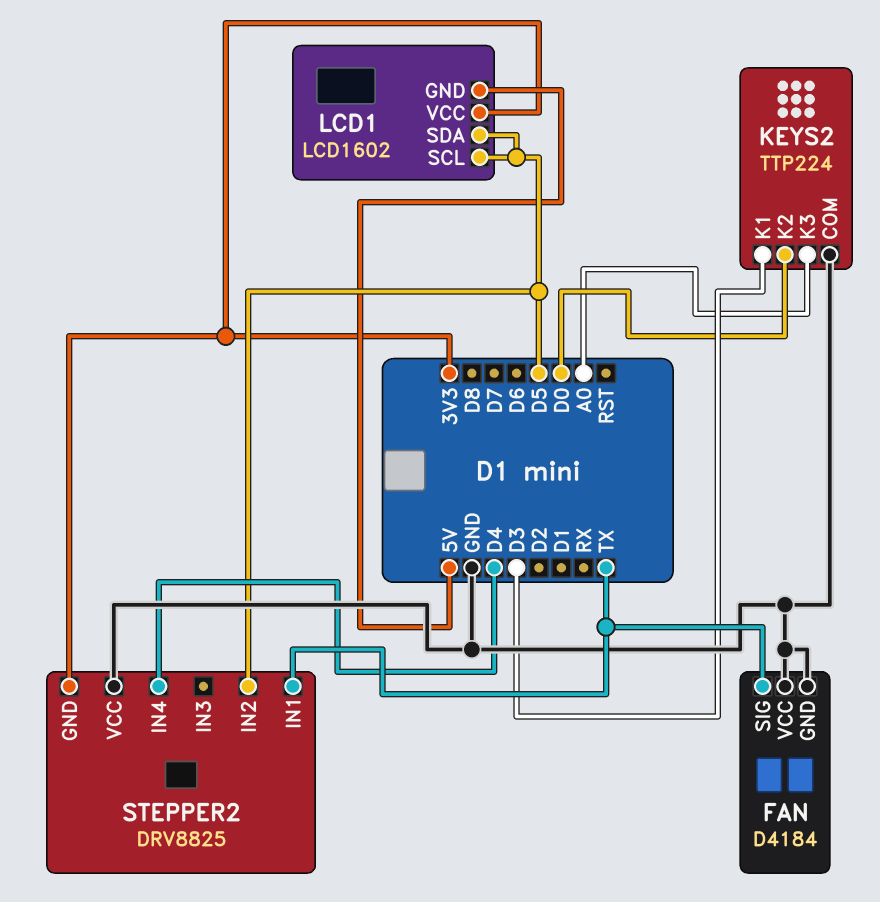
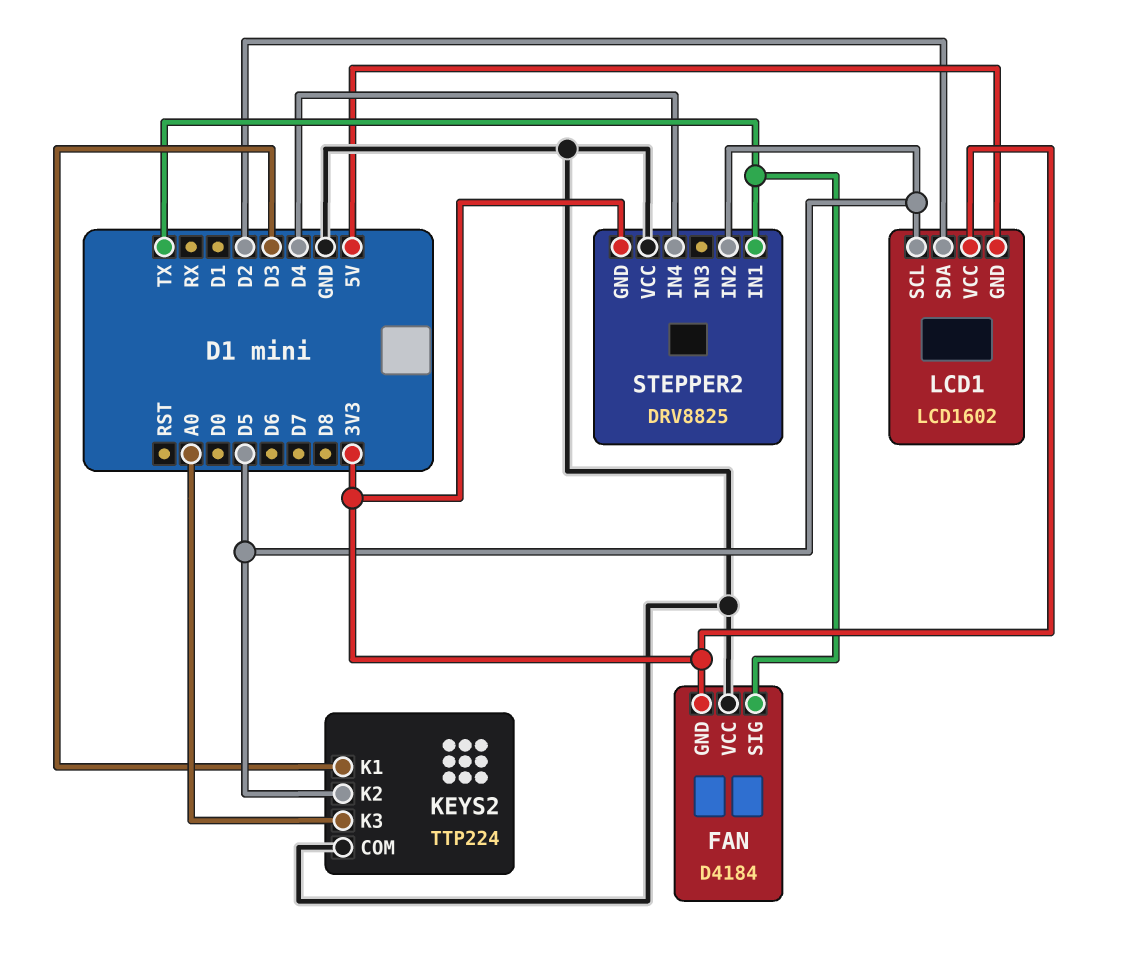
FAN pin GND: GND -> 3V3
KEYS2 pin K2: D0 -> D5
LCD1 pin SDA: D5 -> D2

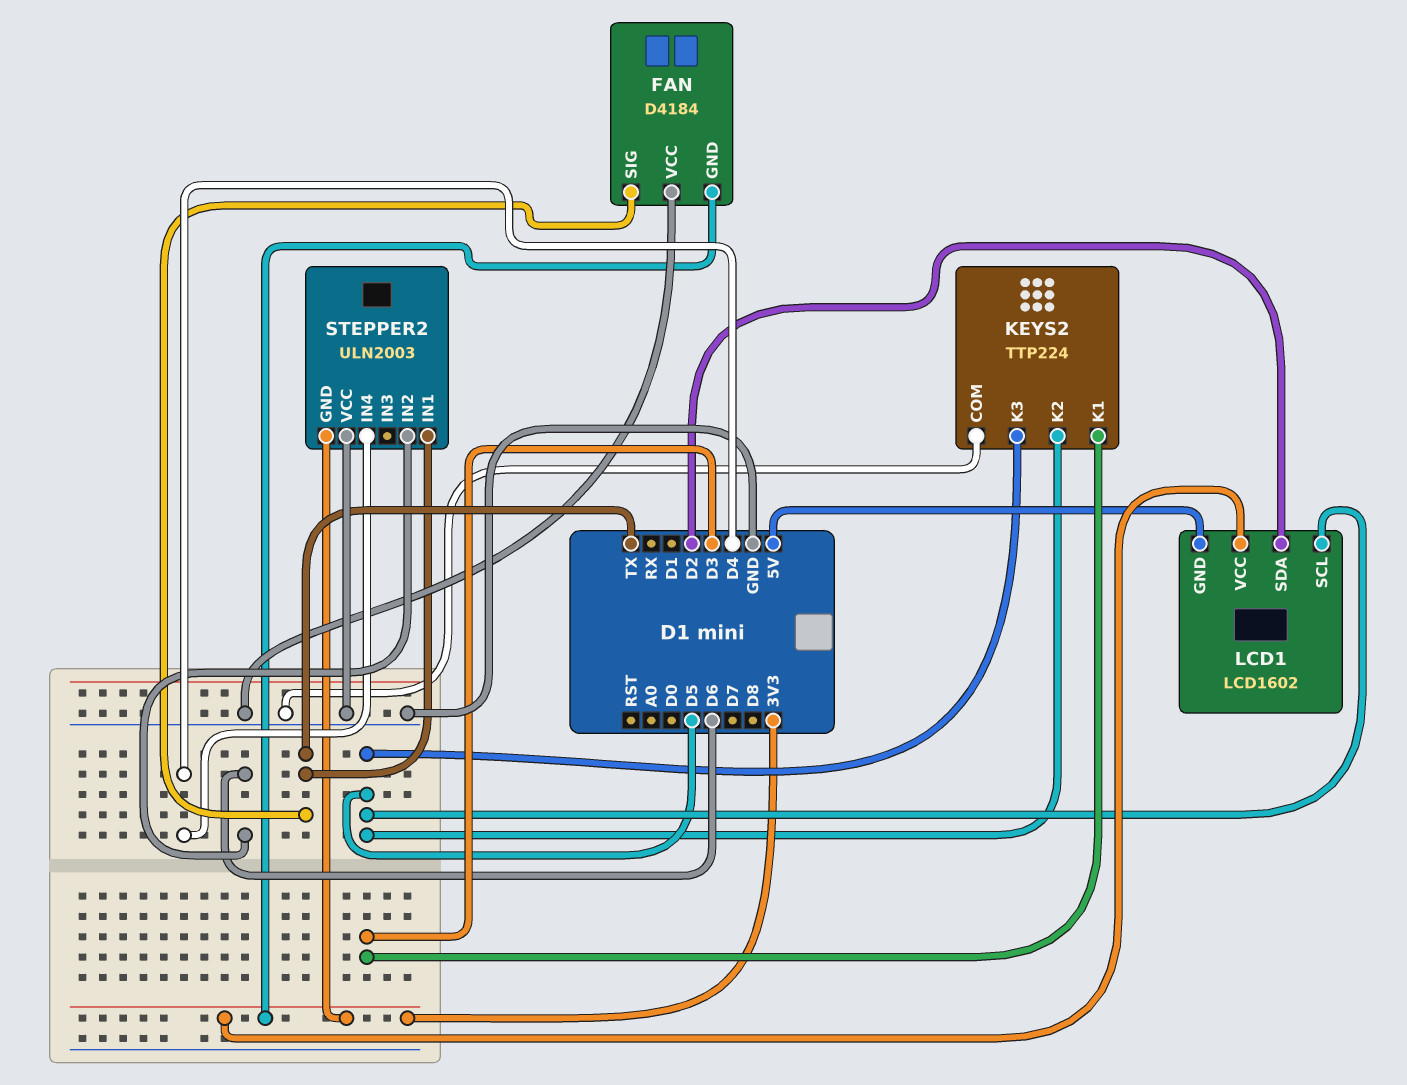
KEYS2 pin K3: A0 -> D5
STEPPER2: DRV8825 -> ULN2003
STEPPER2 pin IN2: D5 -> D6

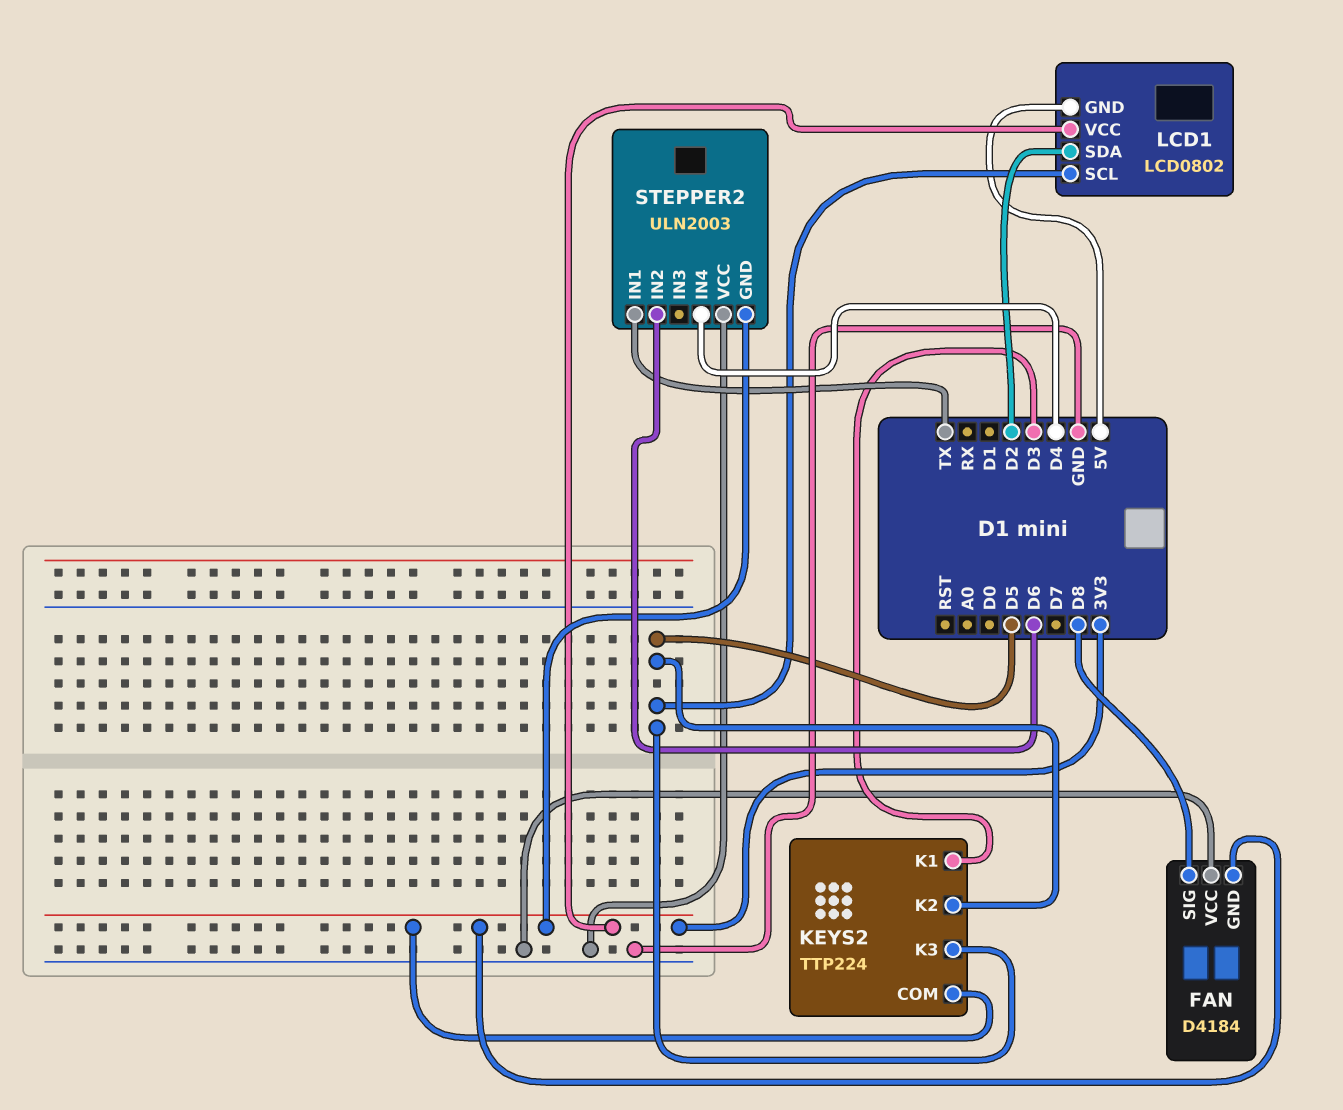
FAN pin SIG: TX -> D8
KEYS2 pin COM: GND -> 3V3
LCD1: LCD1602 -> LCD0802

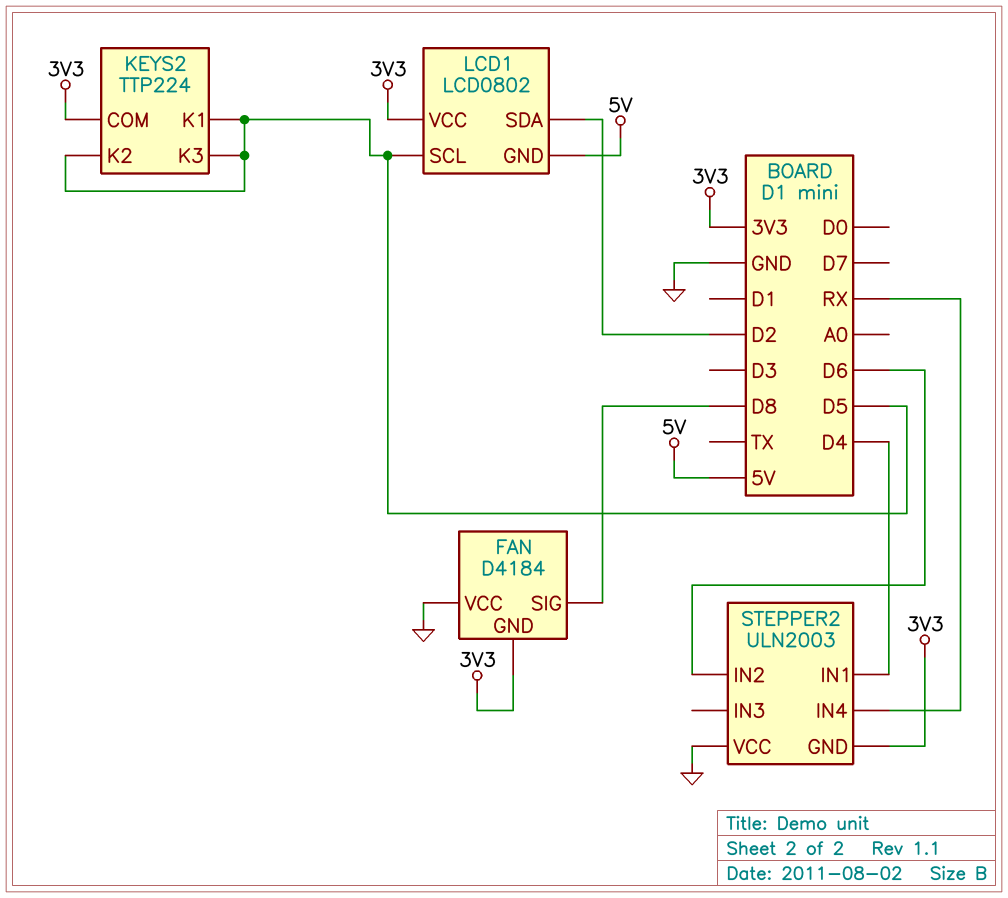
KEYS2 pin K1: D3 -> D5
STEPPER2 pin IN1: TX -> D4
STEPPER2 pin IN4: D4 -> RX

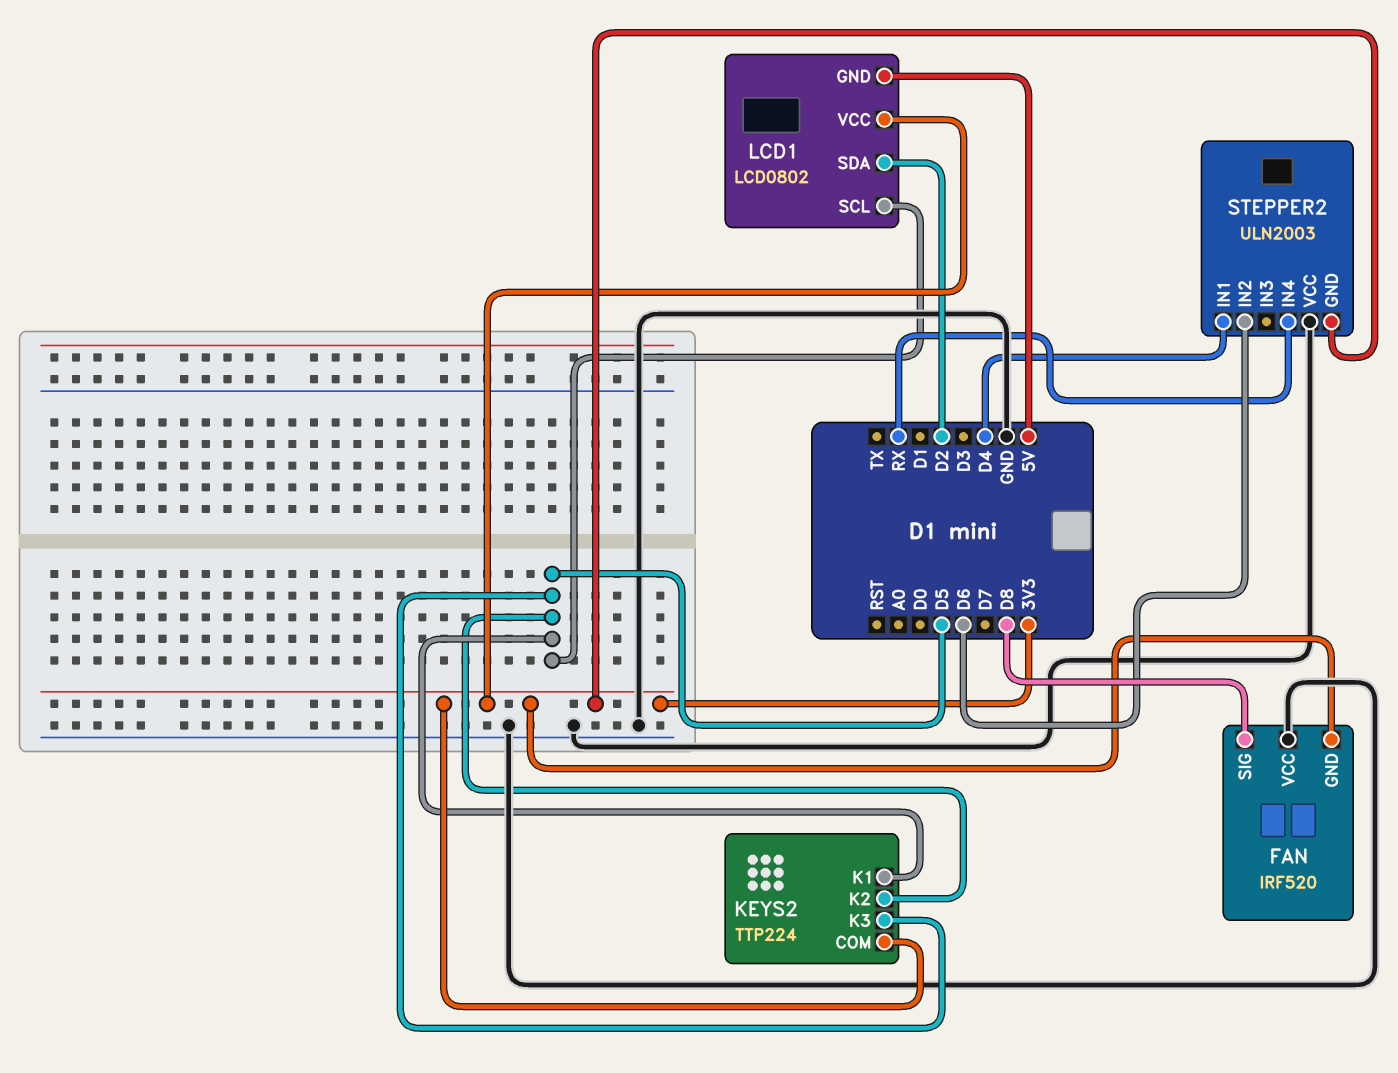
FAN: D4184 -> IRF520

